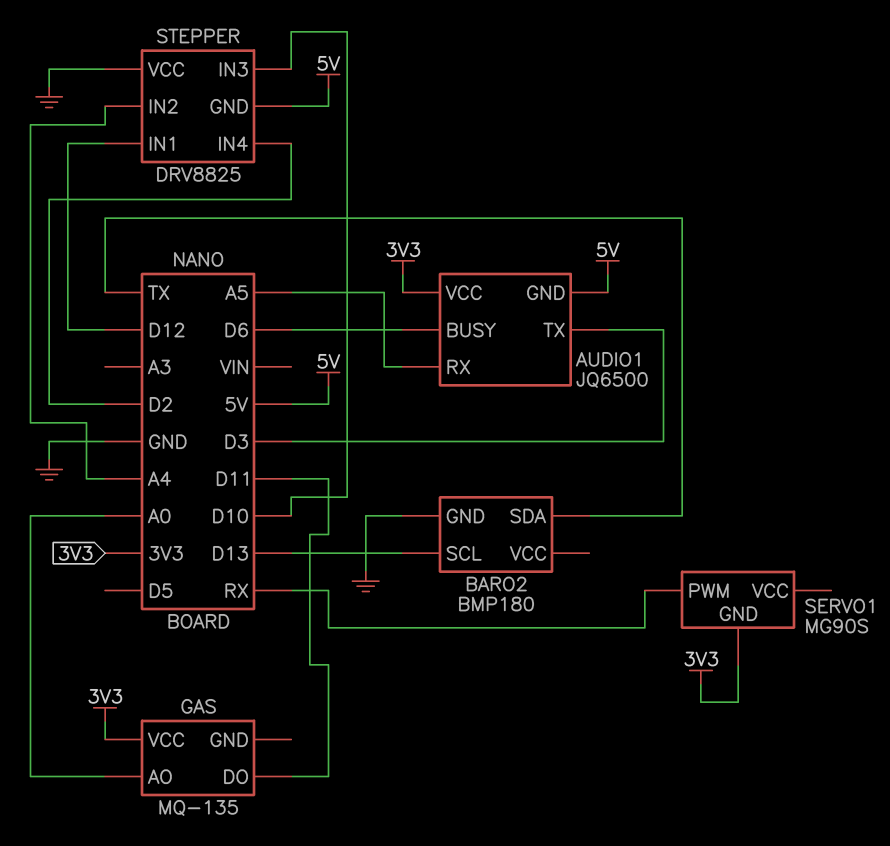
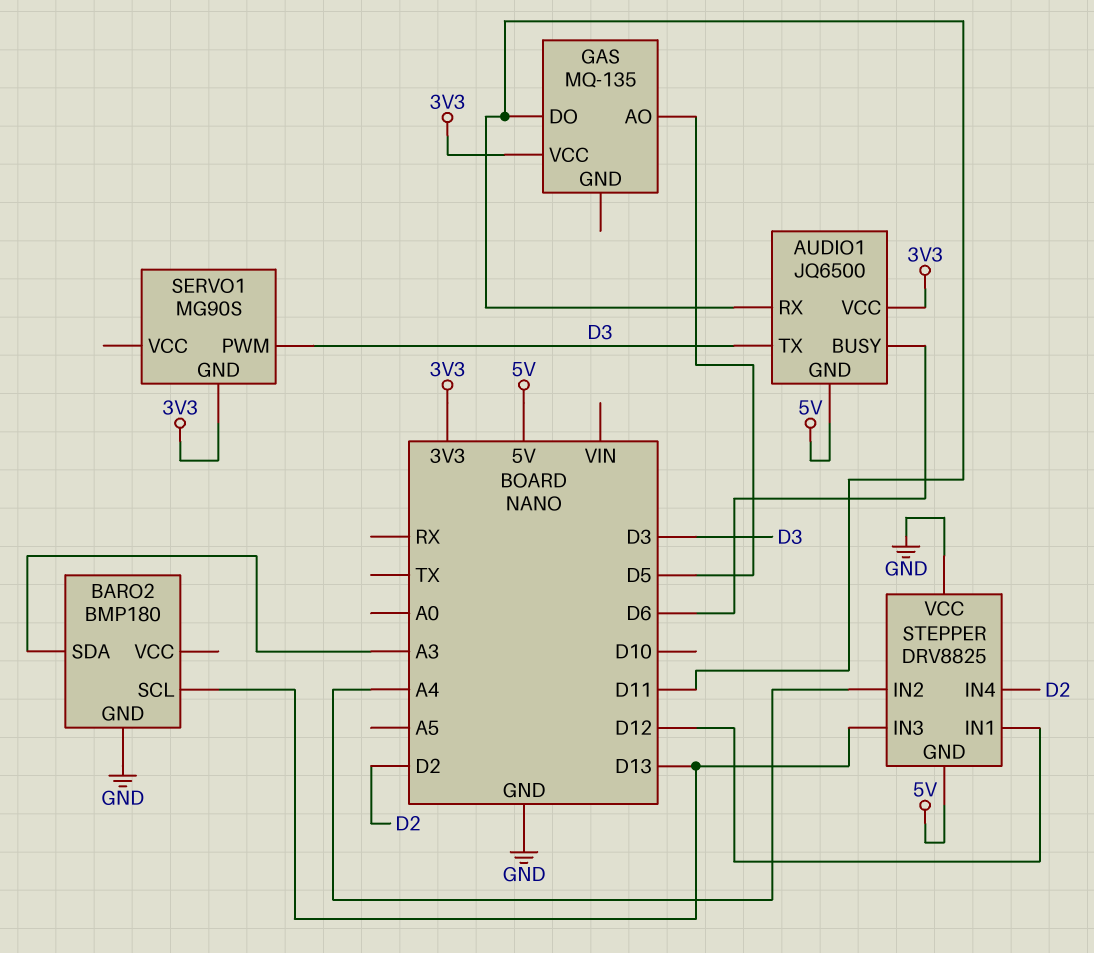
AUDIO1 pin RX: A5 -> D11
BARO2 pin SDA: TX -> A3
GAS pin AO: A0 -> D5
SERVO1 pin PWM: RX -> D3
STEPPER pin IN3: D10 -> D13

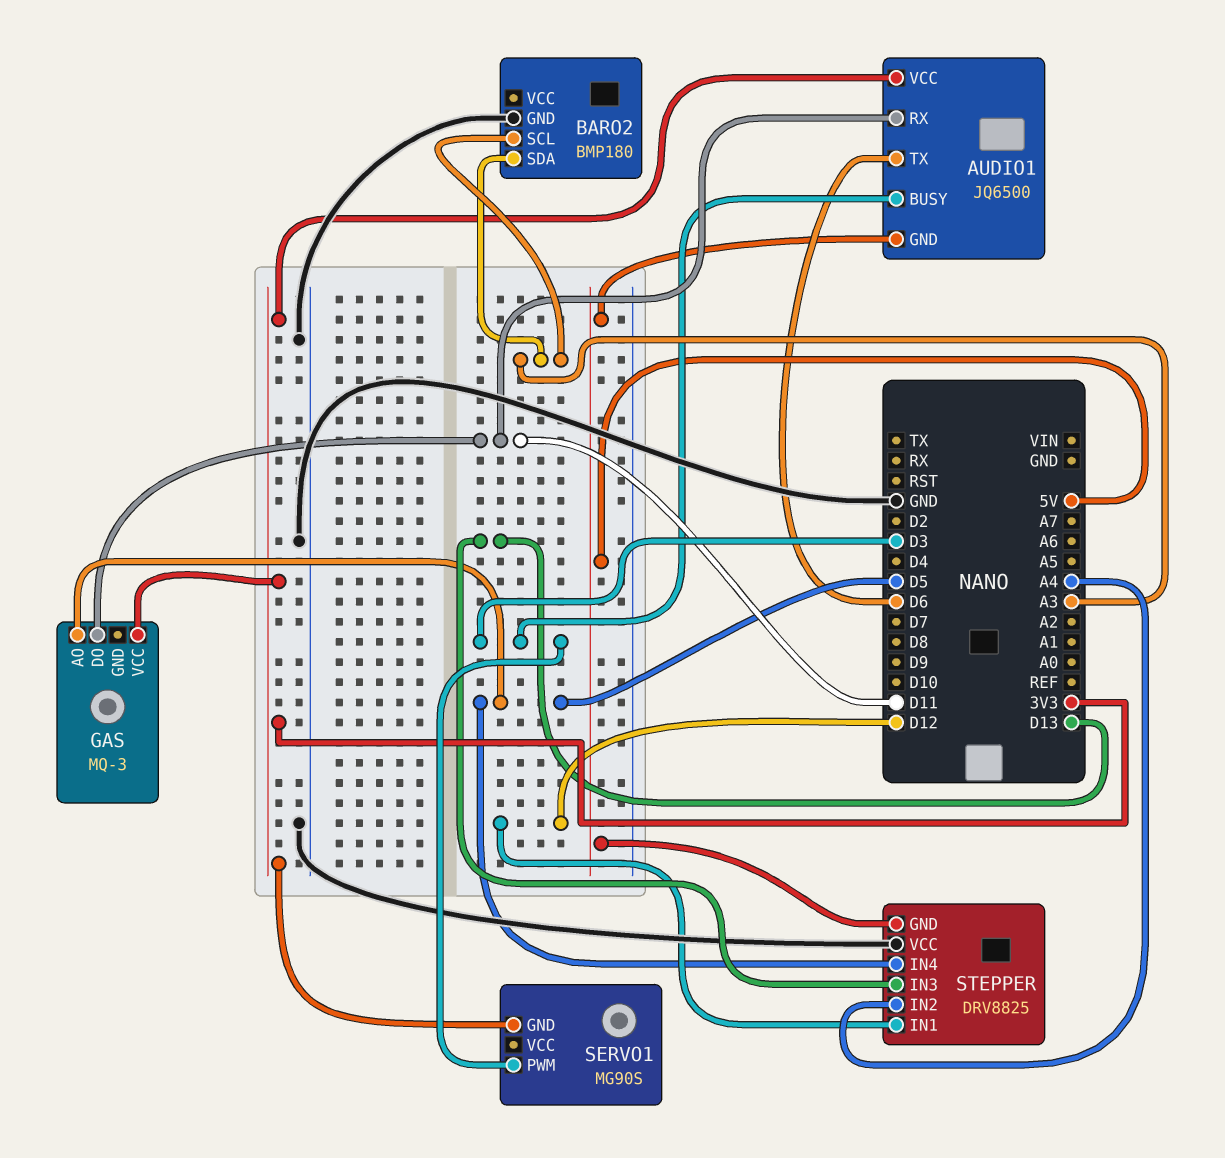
AUDIO1 pin BUSY: D6 -> D3
AUDIO1 pin TX: D3 -> D6
BARO2 pin SCL: D13 -> A3
GAS: MQ-135 -> MQ-3
STEPPER pin IN4: D2 -> D5

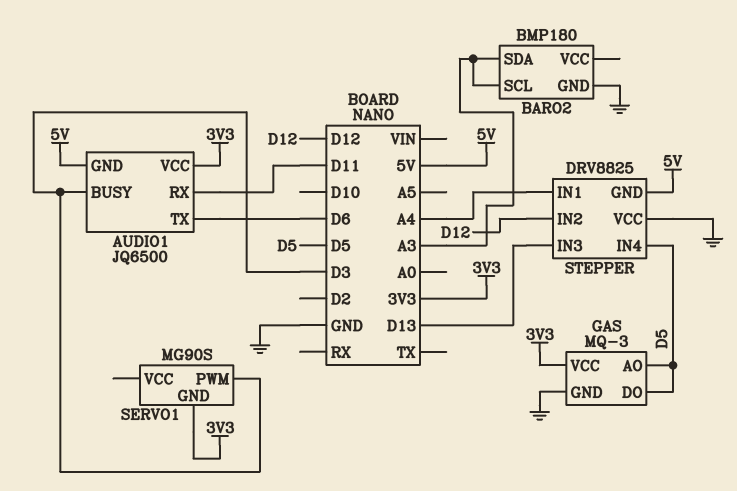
GAS pin DO: D11 -> D5
GAS pin GND: none -> GND
STEPPER pin IN1: D12 -> A4
STEPPER pin IN2: A4 -> D12

